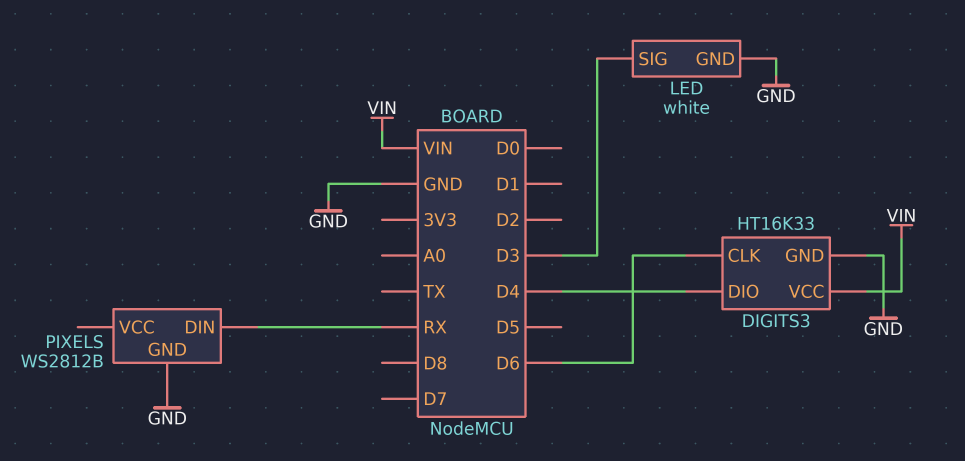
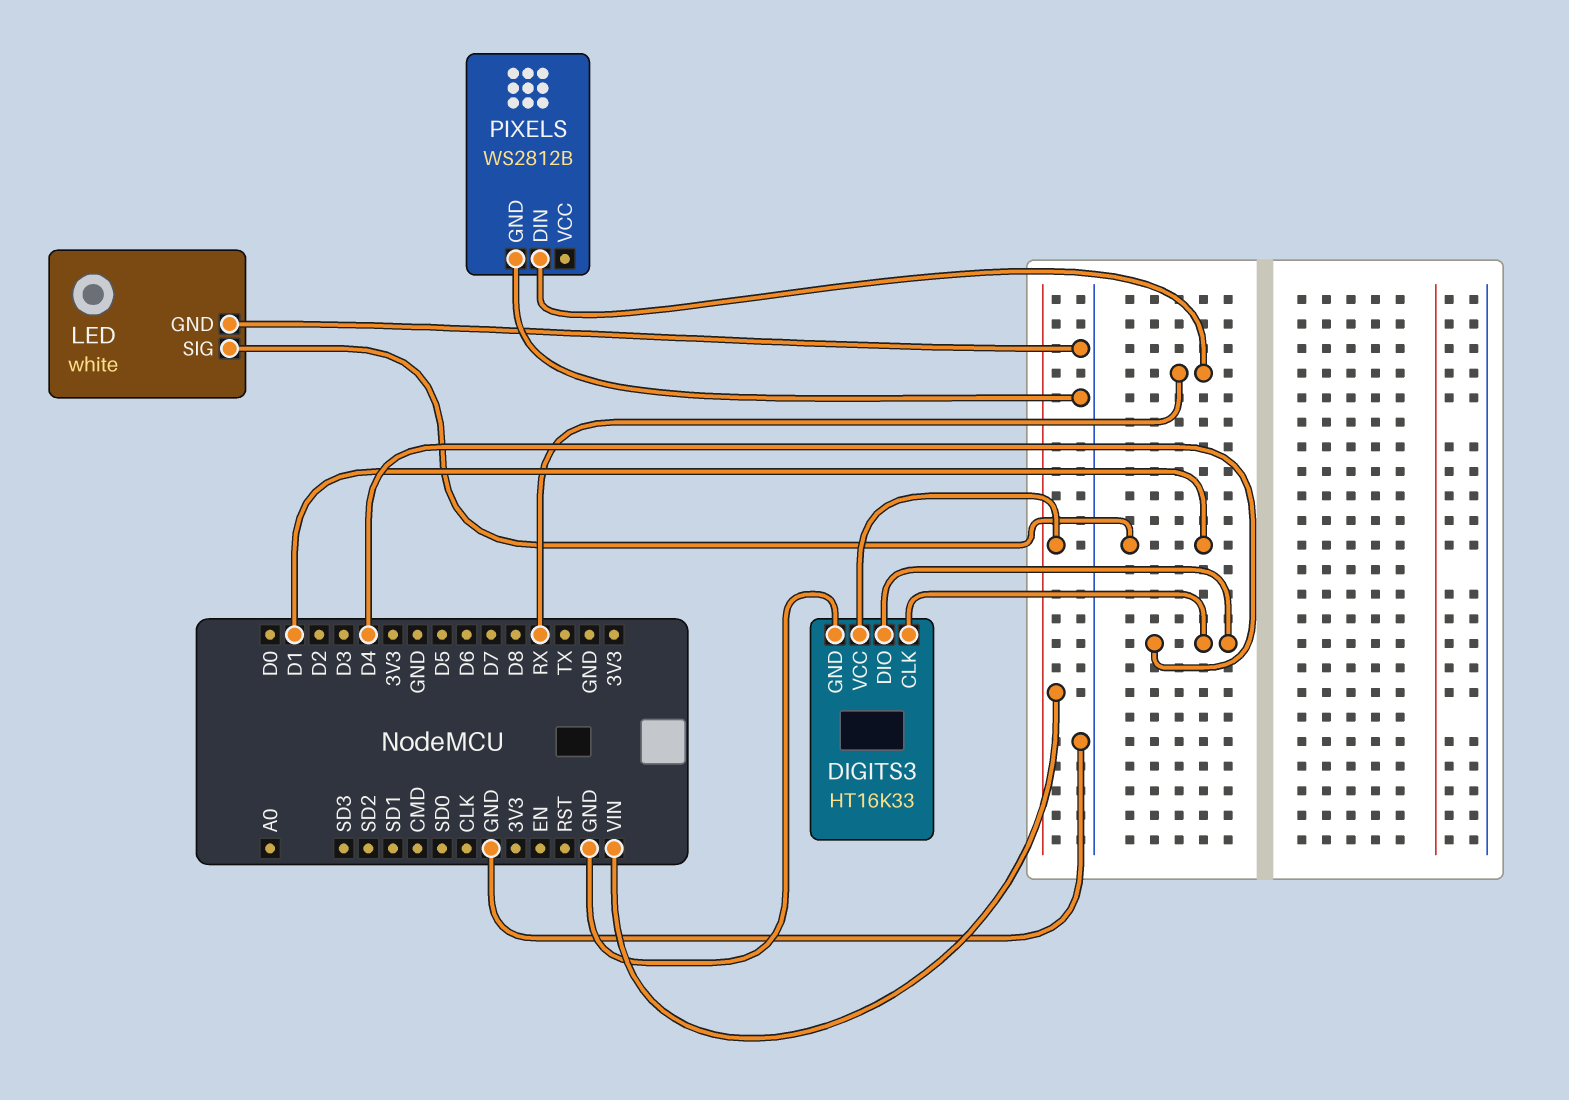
DIGITS3 pin CLK: D6 -> D4
LED pin SIG: D3 -> D1

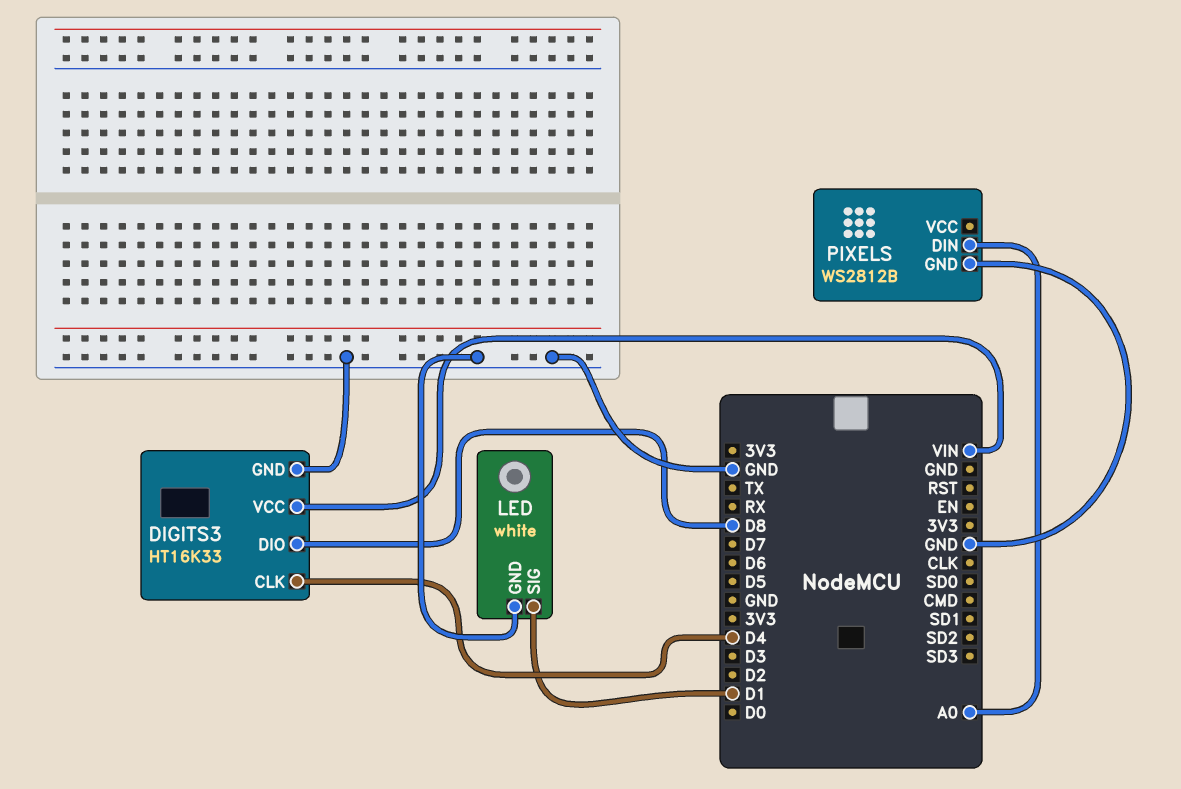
DIGITS3 pin DIO: D4 -> D8
PIXELS pin DIN: RX -> A0

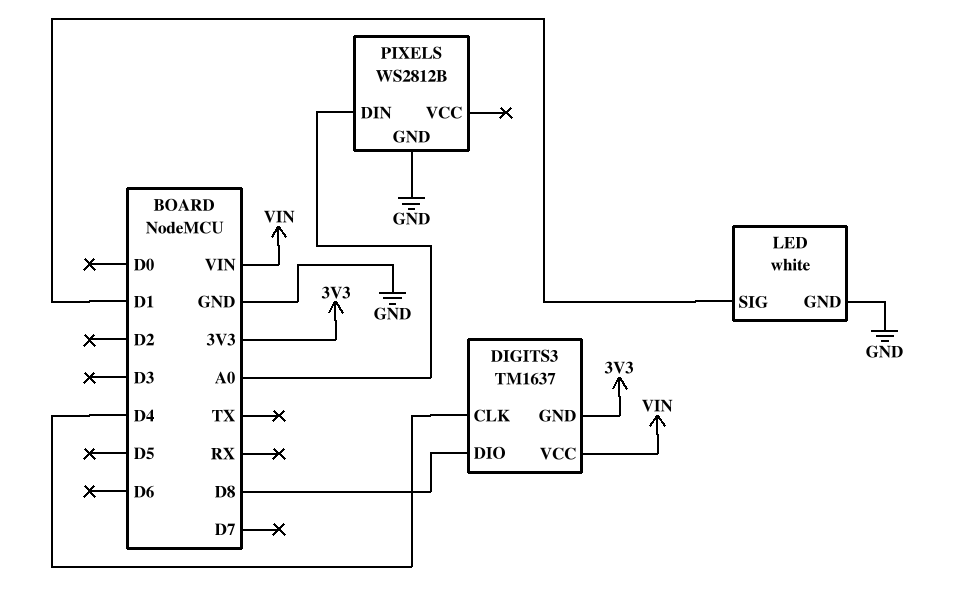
DIGITS3: HT16K33 -> TM1637
DIGITS3 pin GND: GND -> 3V3

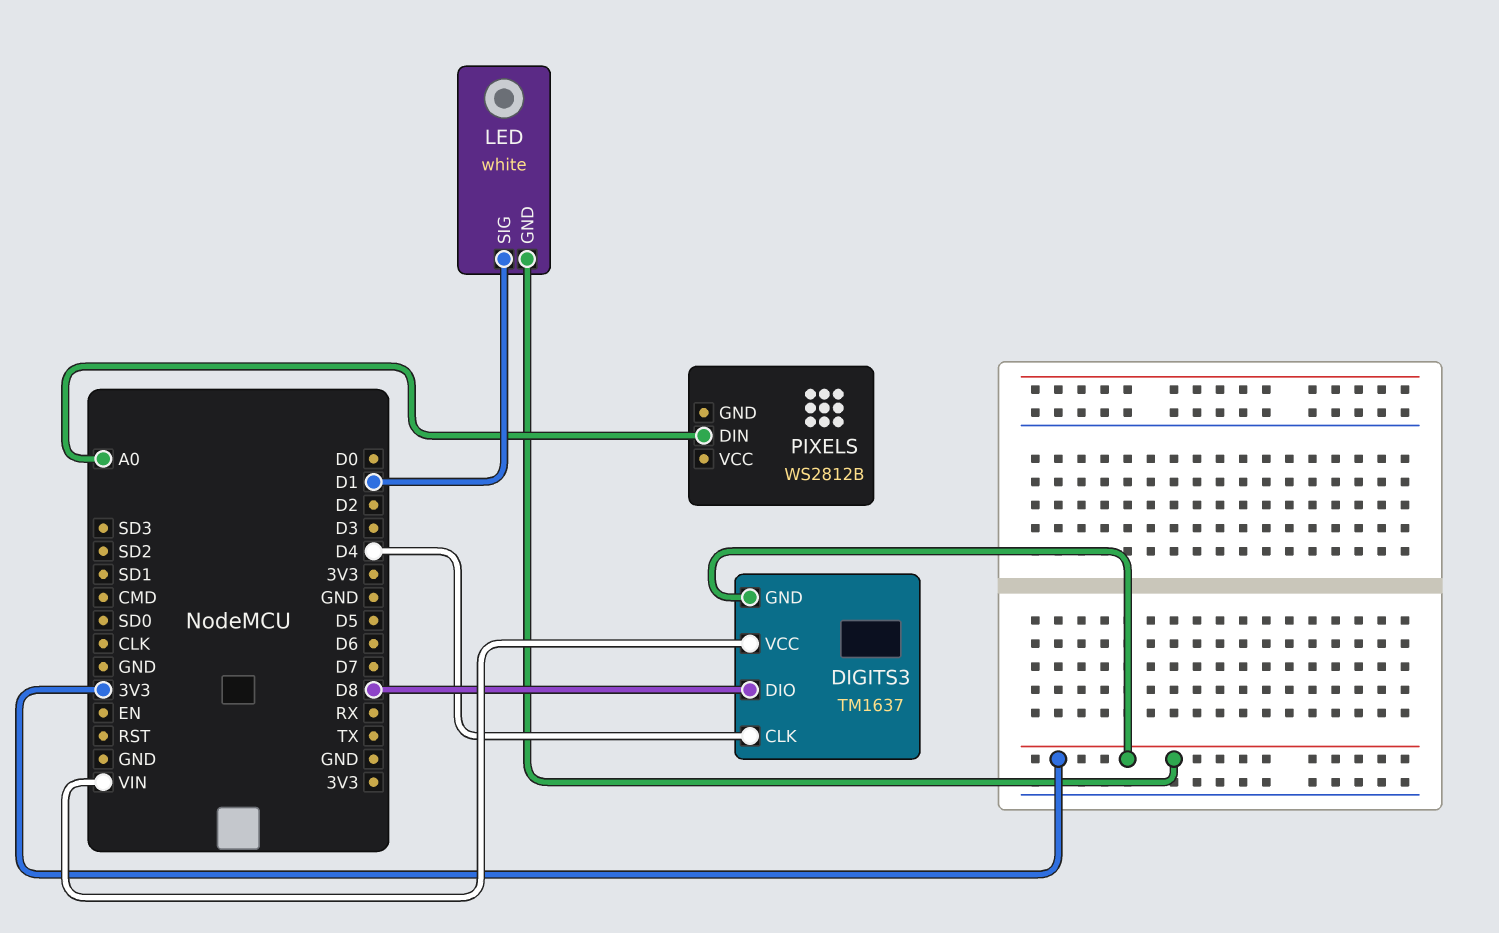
LED pin GND: GND -> 3V3
PIXELS pin GND: GND -> none

